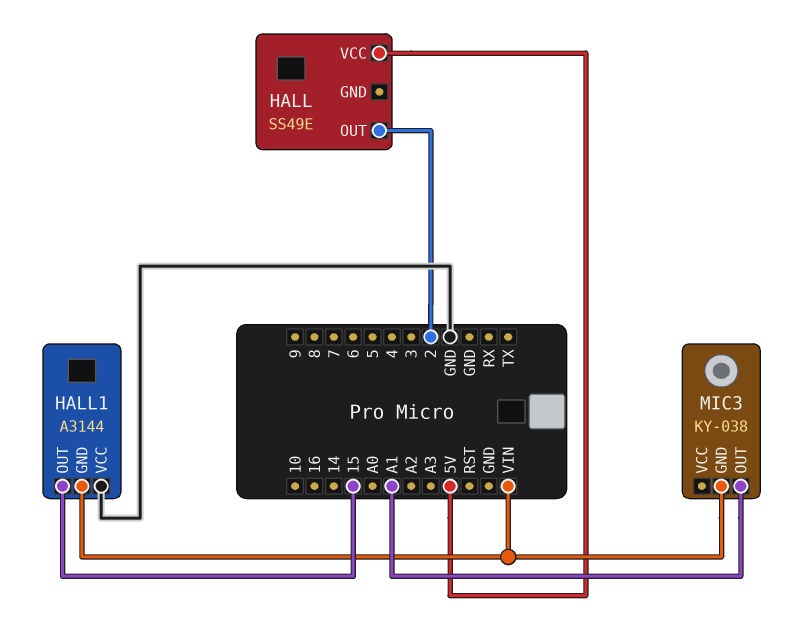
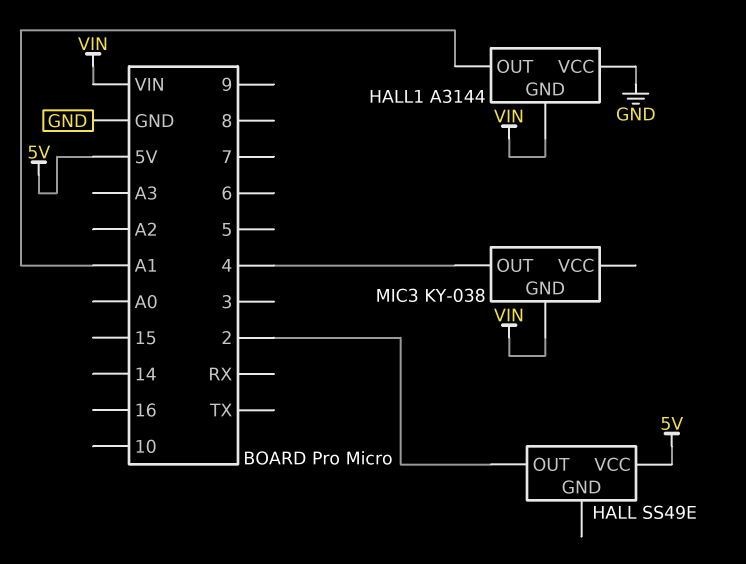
HALL1 pin OUT: 15 -> A1
MIC3 pin OUT: A1 -> 4

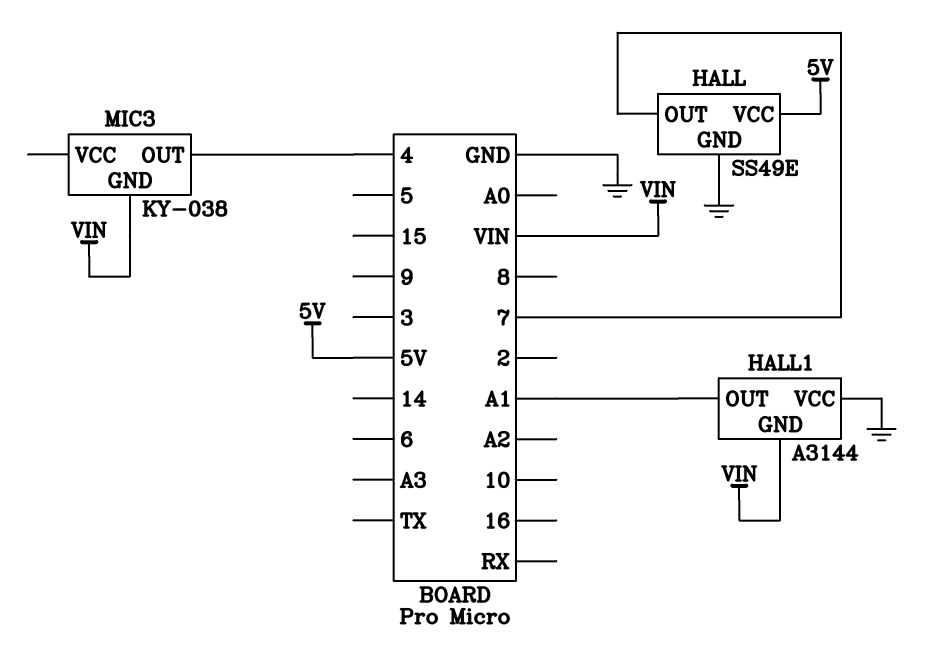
HALL pin GND: none -> GND
HALL pin OUT: 2 -> 7

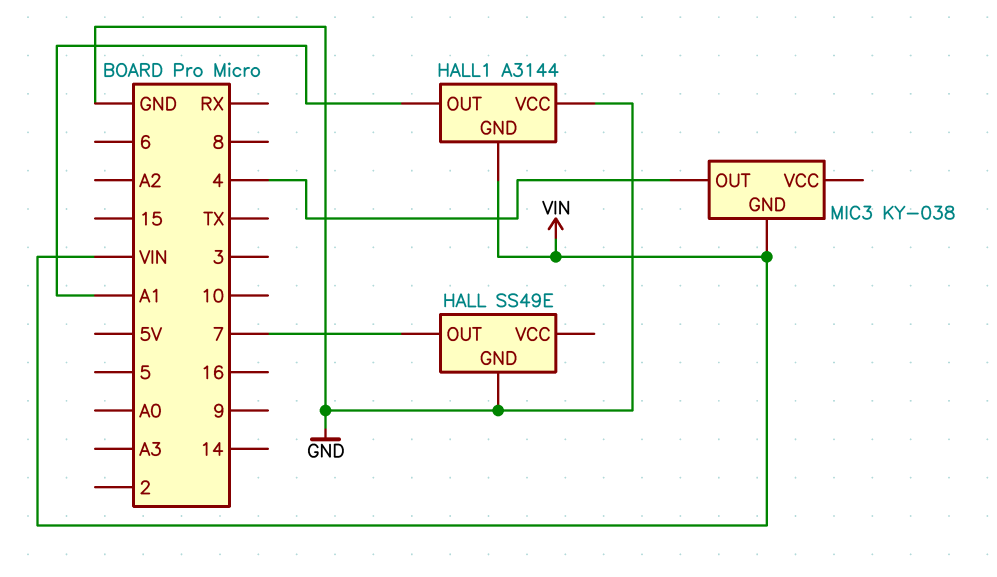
HALL pin VCC: 5V -> none

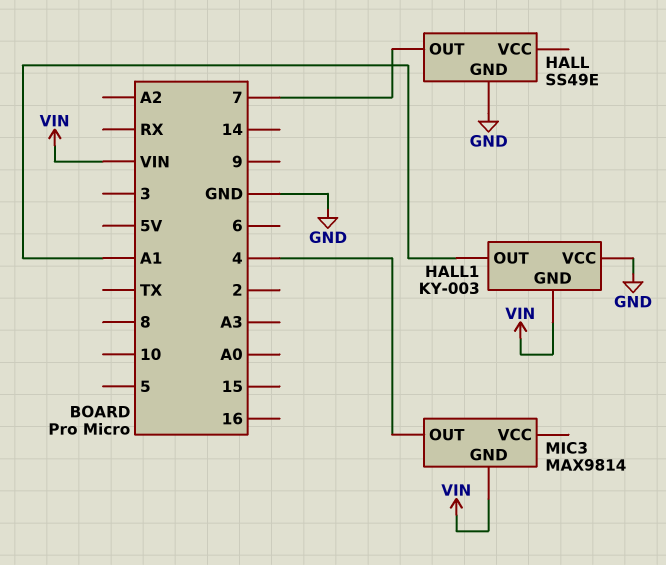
HALL1: A3144 -> KY-003
MIC3: KY-038 -> MAX9814

